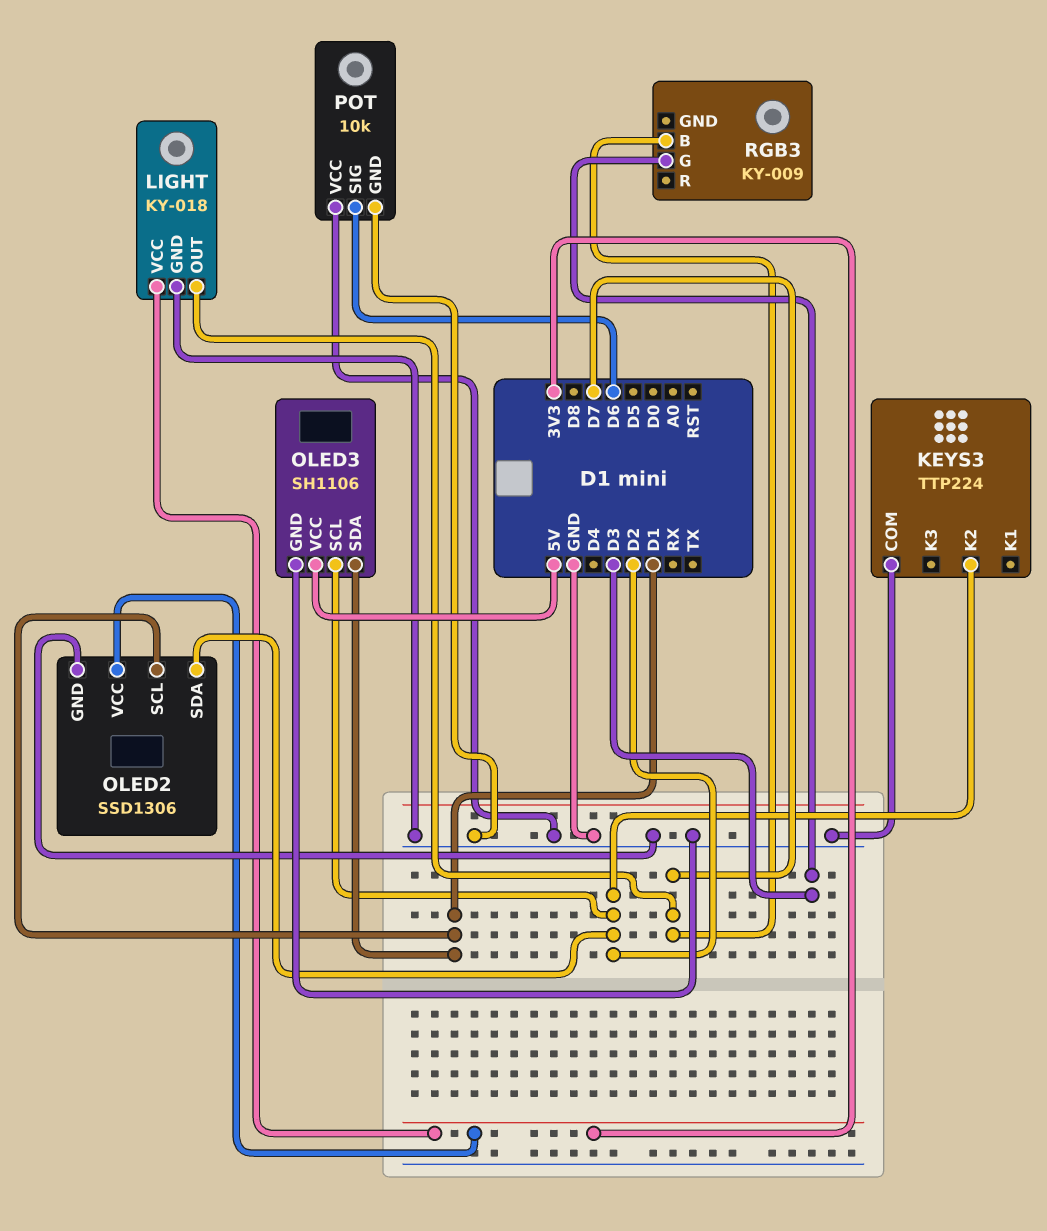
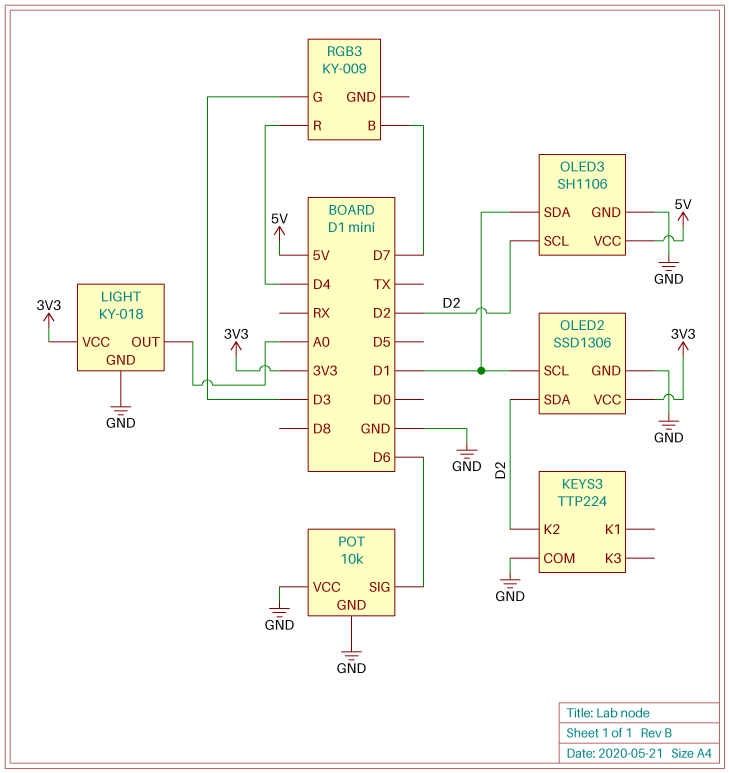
LIGHT pin OUT: D7 -> A0
RGB3 pin R: none -> D4

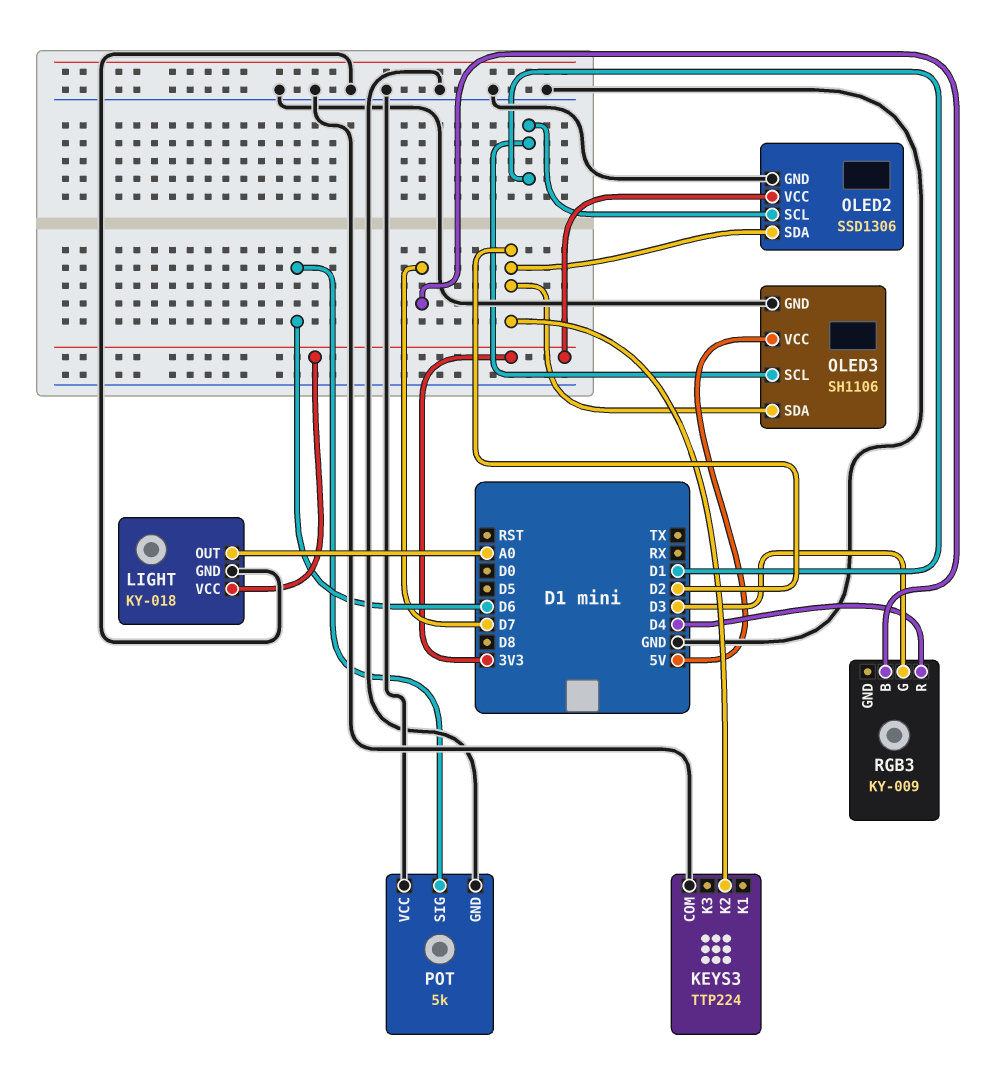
OLED3 pin SCL: D2 -> D1
OLED3 pin SDA: D1 -> D2
POT: 10k -> 5k

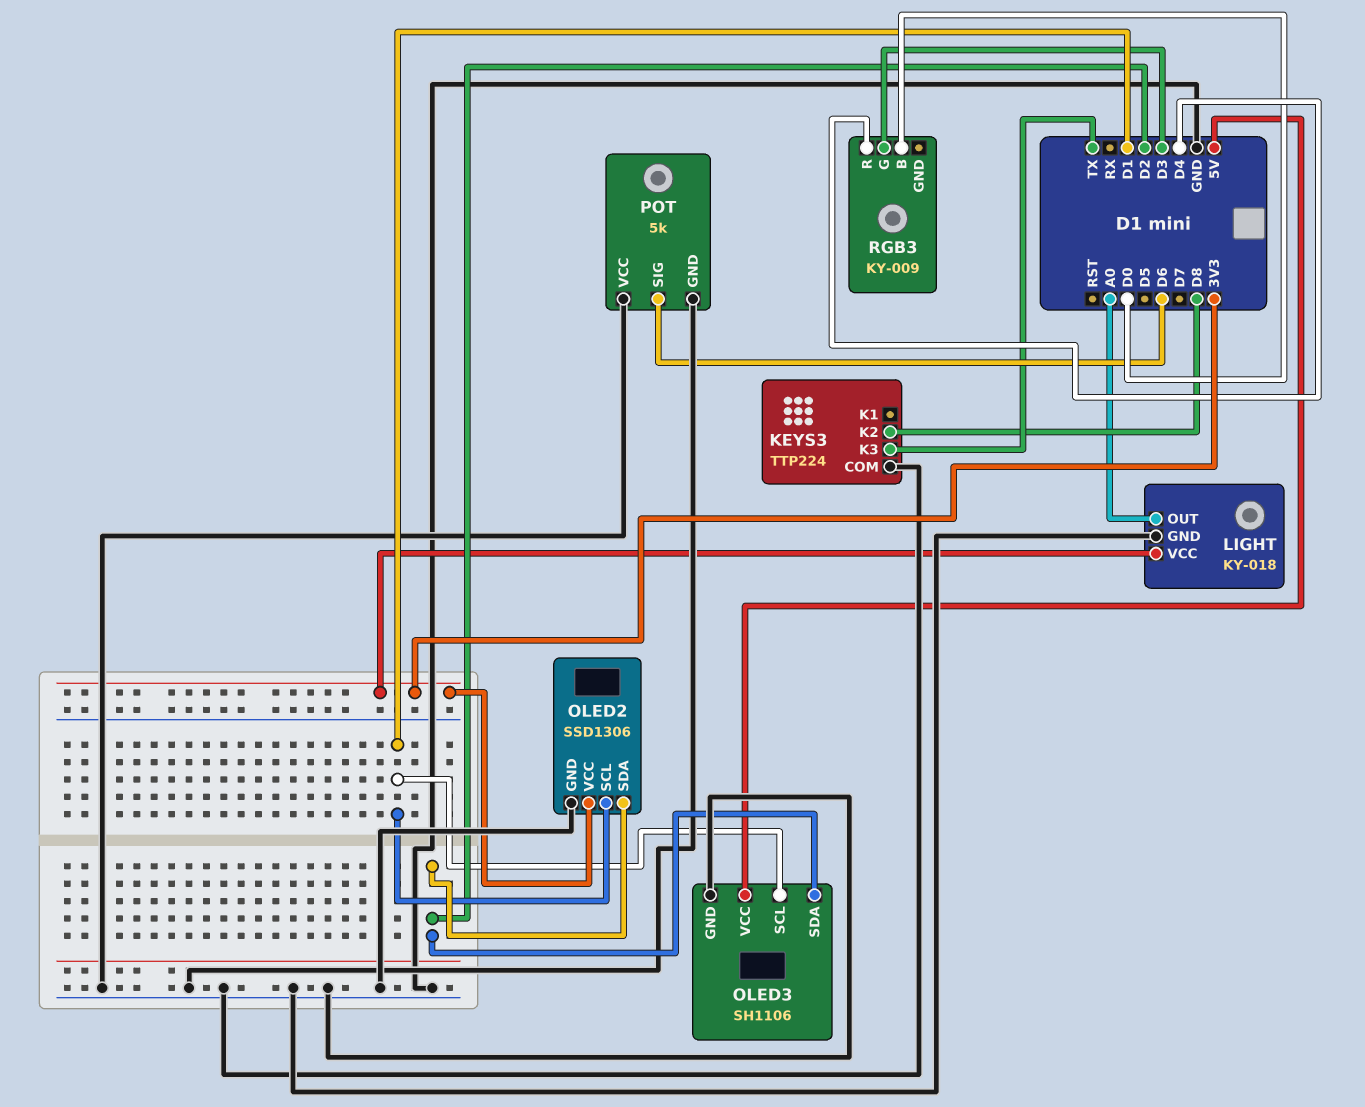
KEYS3 pin K2: D2 -> D8
KEYS3 pin K3: none -> TX
RGB3 pin B: D7 -> D0

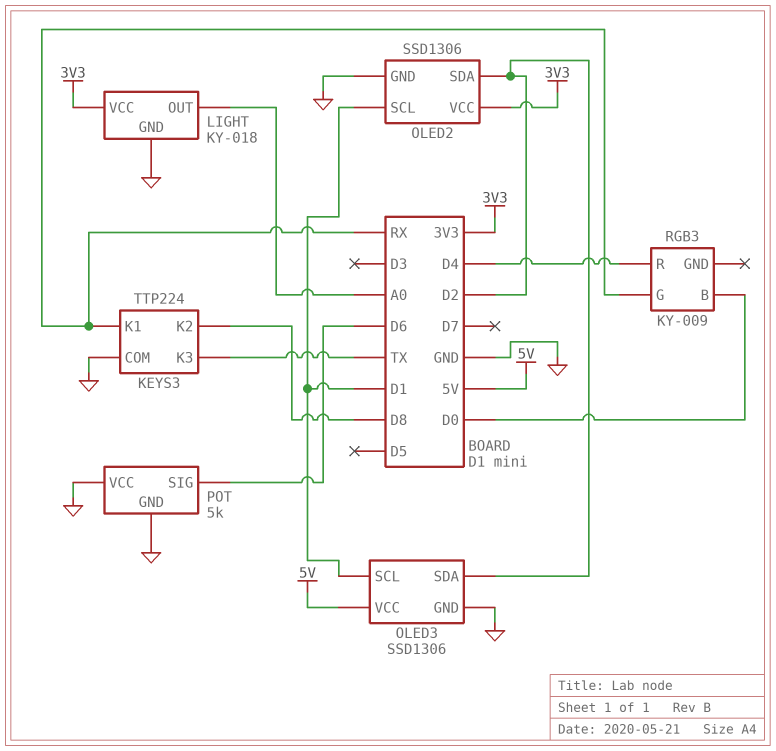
KEYS3 pin K1: none -> RX
OLED3: SH1106 -> SSD1306
RGB3 pin G: D3 -> RX

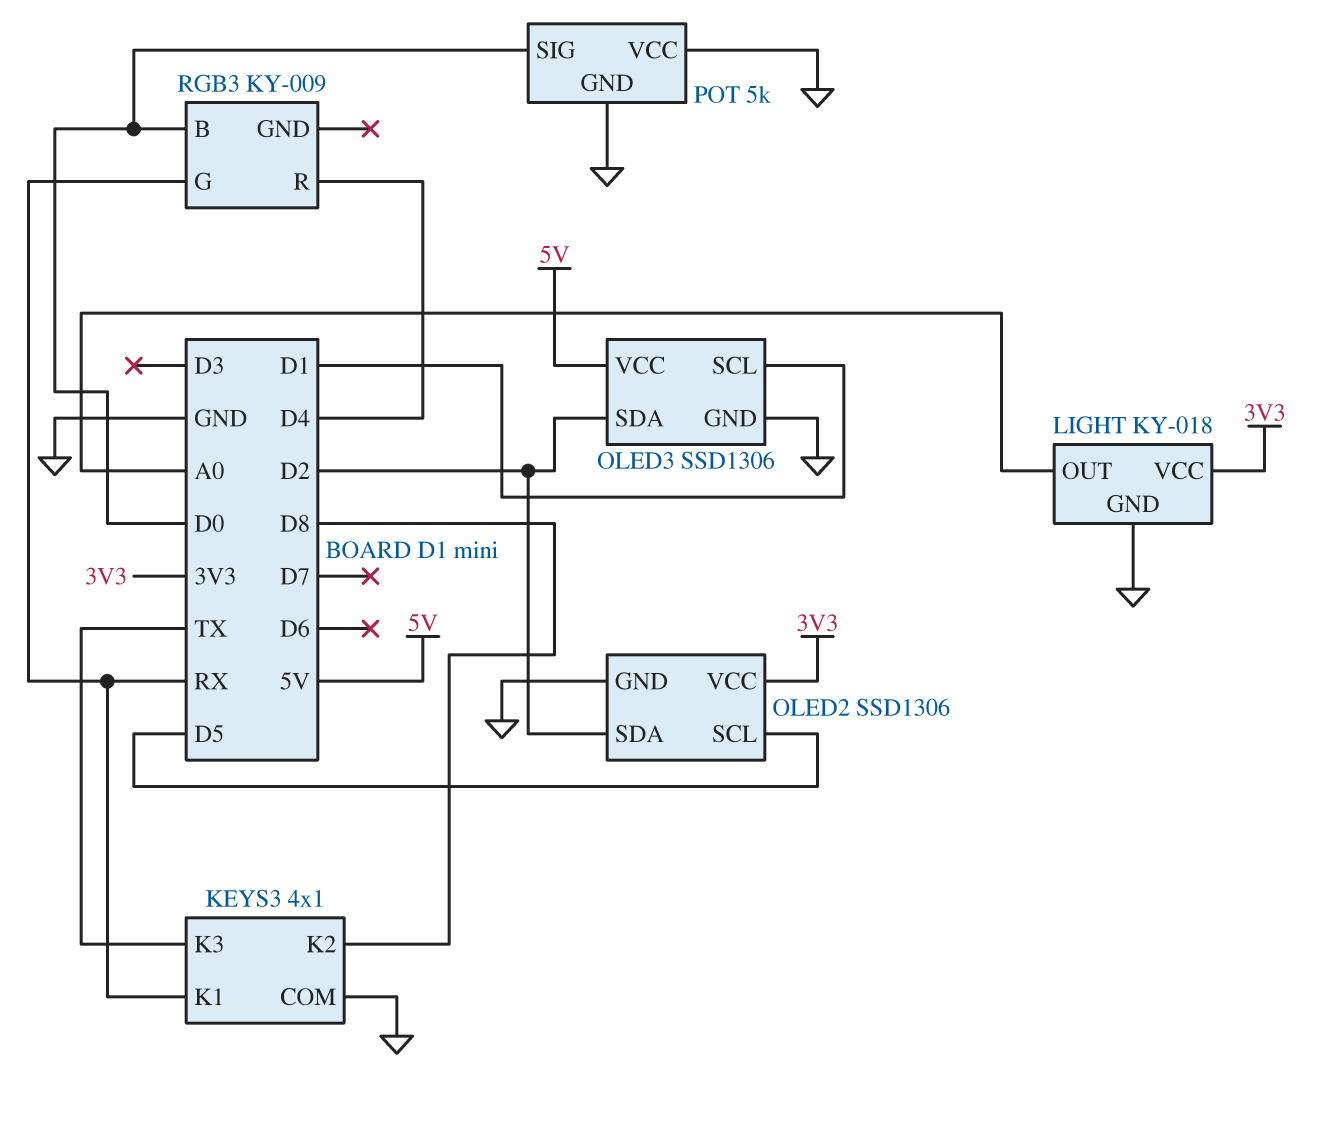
KEYS3: TTP224 -> 4x1
OLED2 pin SCL: D1 -> D5
POT pin SIG: D6 -> D0

